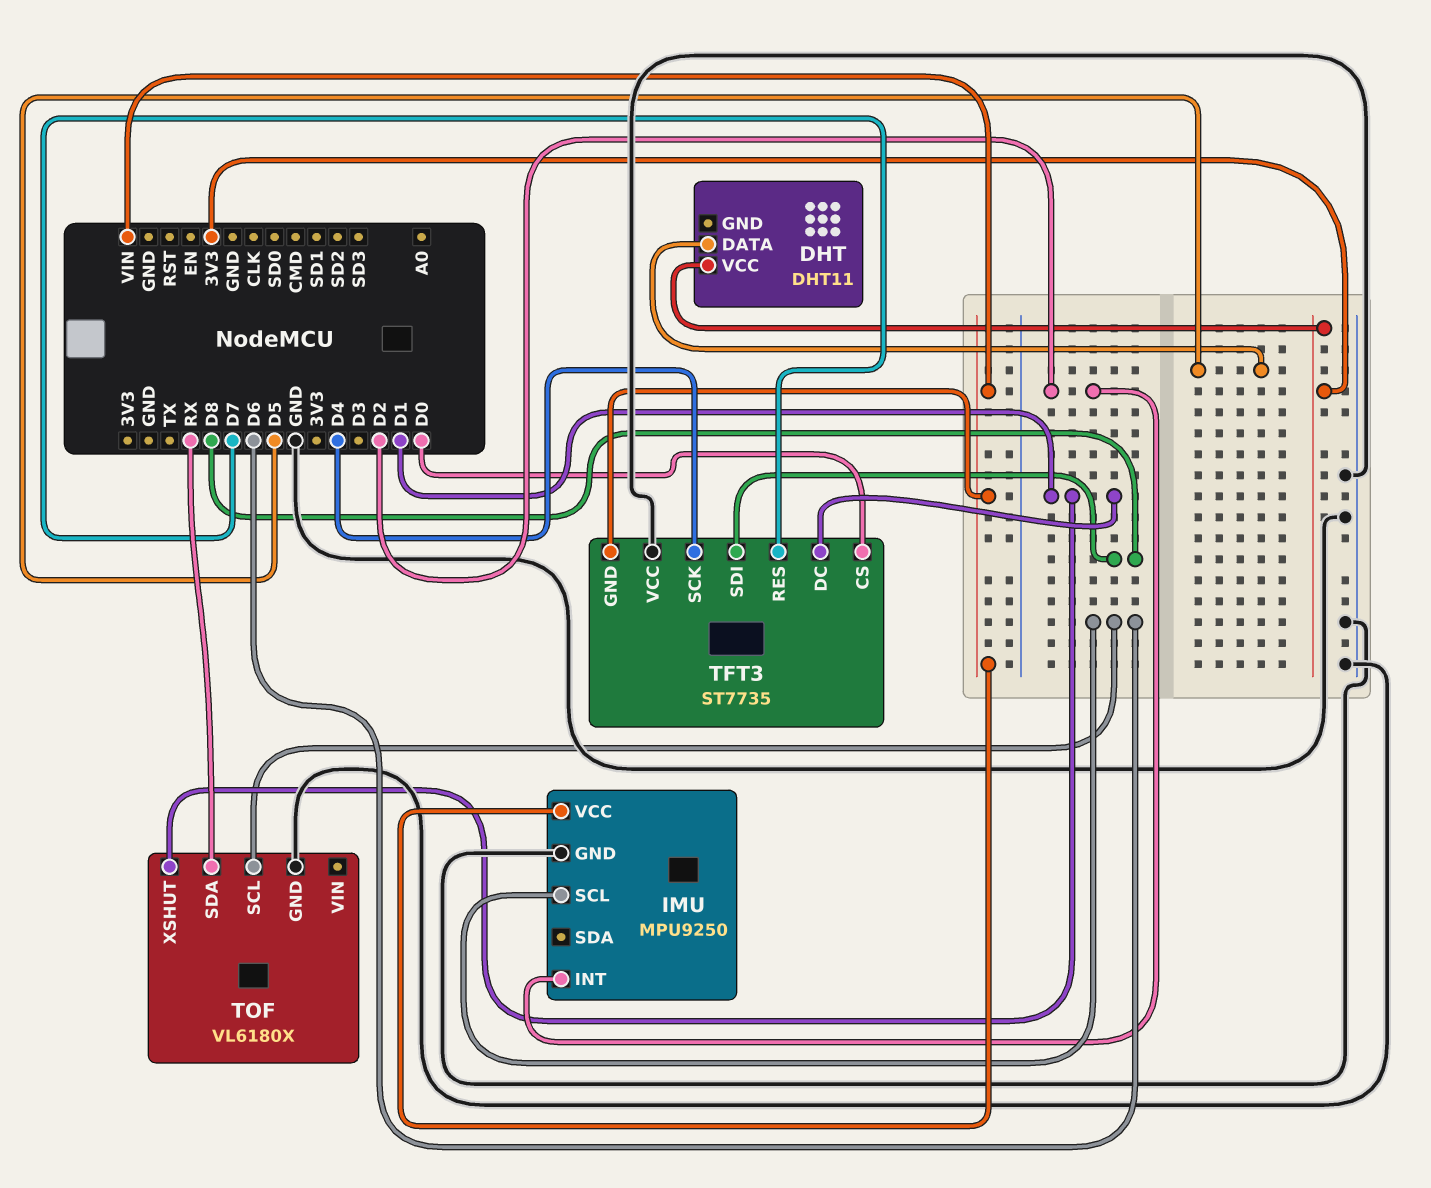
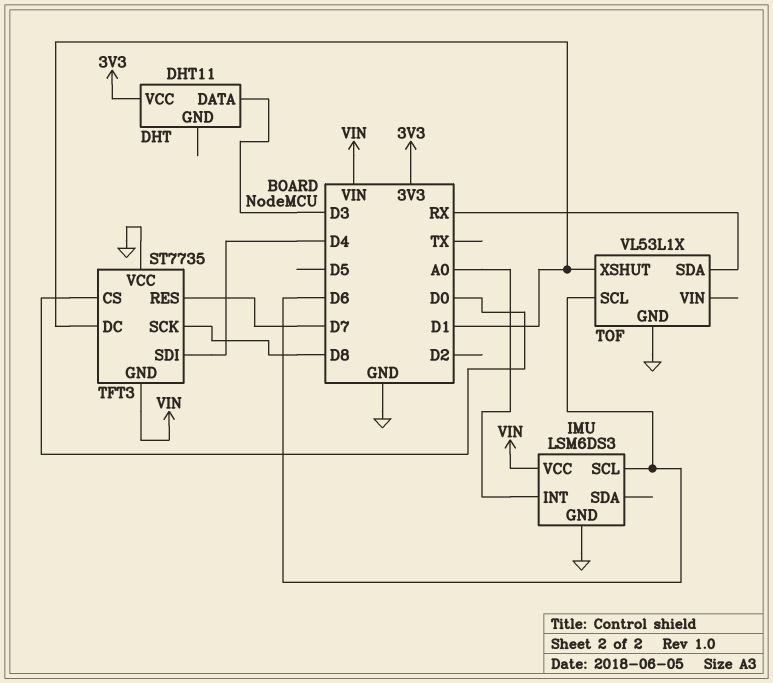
DHT pin DATA: D5 -> D3
IMU: MPU9250 -> LSM6DS3
IMU pin INT: D2 -> A0
TFT3 pin SCK: D4 -> D8
TFT3 pin SDI: D8 -> D4
TOF: VL6180X -> VL53L1X

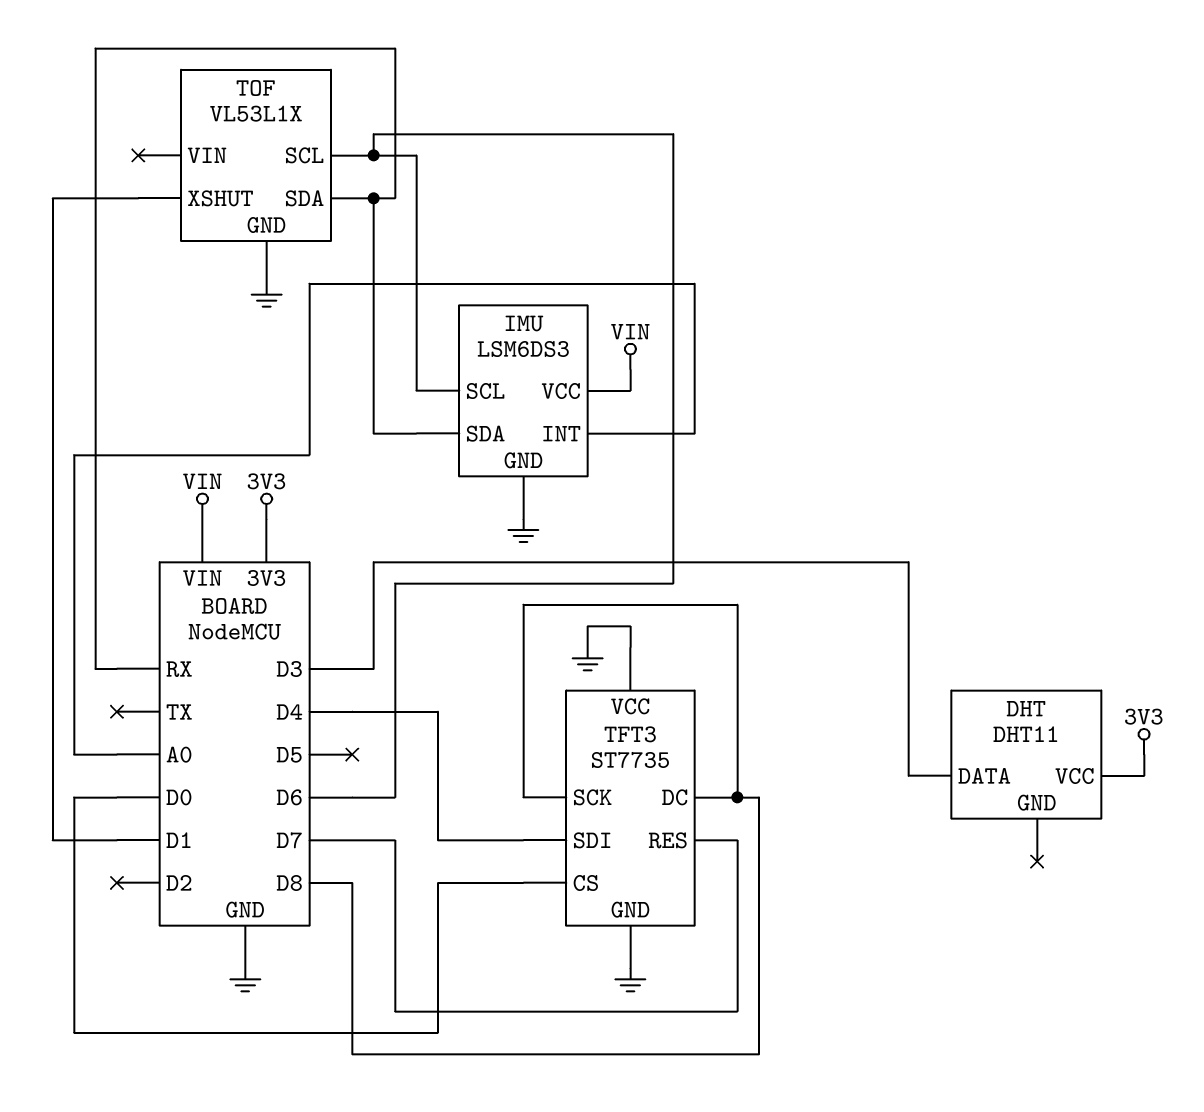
IMU pin SDA: none -> RX
TFT3 pin DC: D1 -> D8
TFT3 pin GND: VIN -> GND

